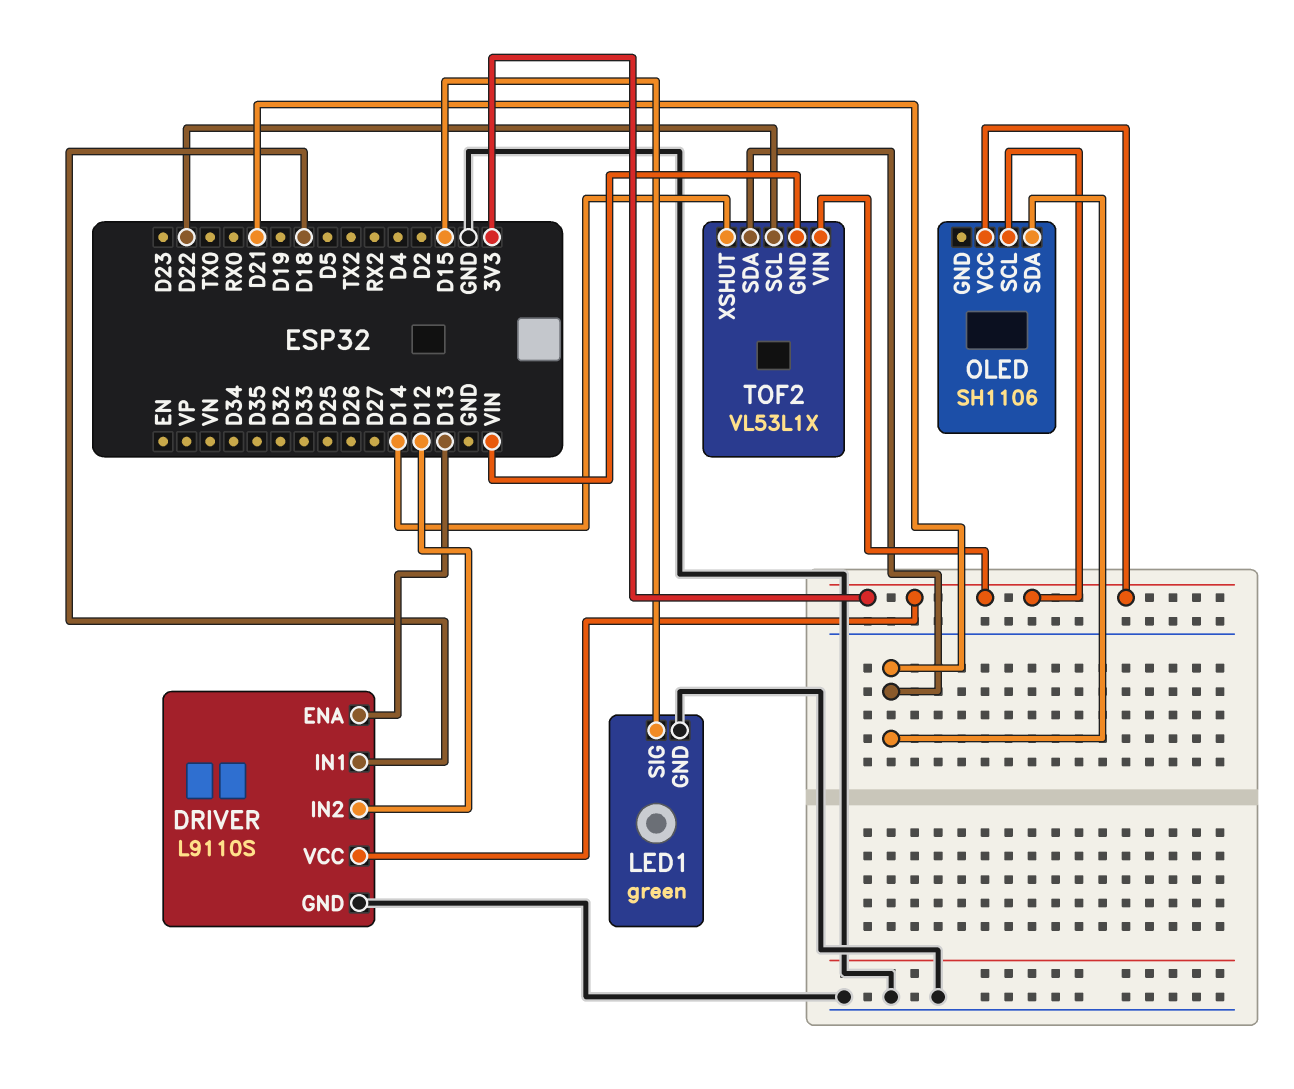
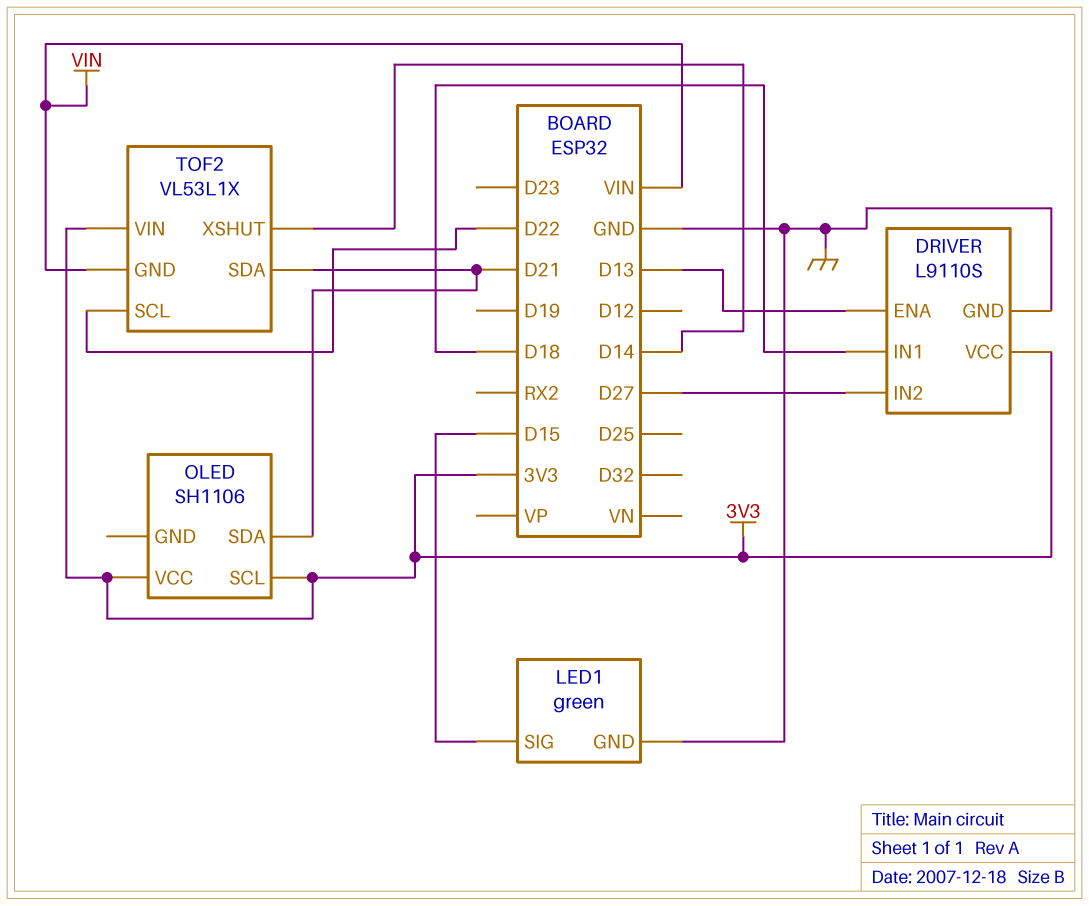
DRIVER pin IN2: D12 -> D27

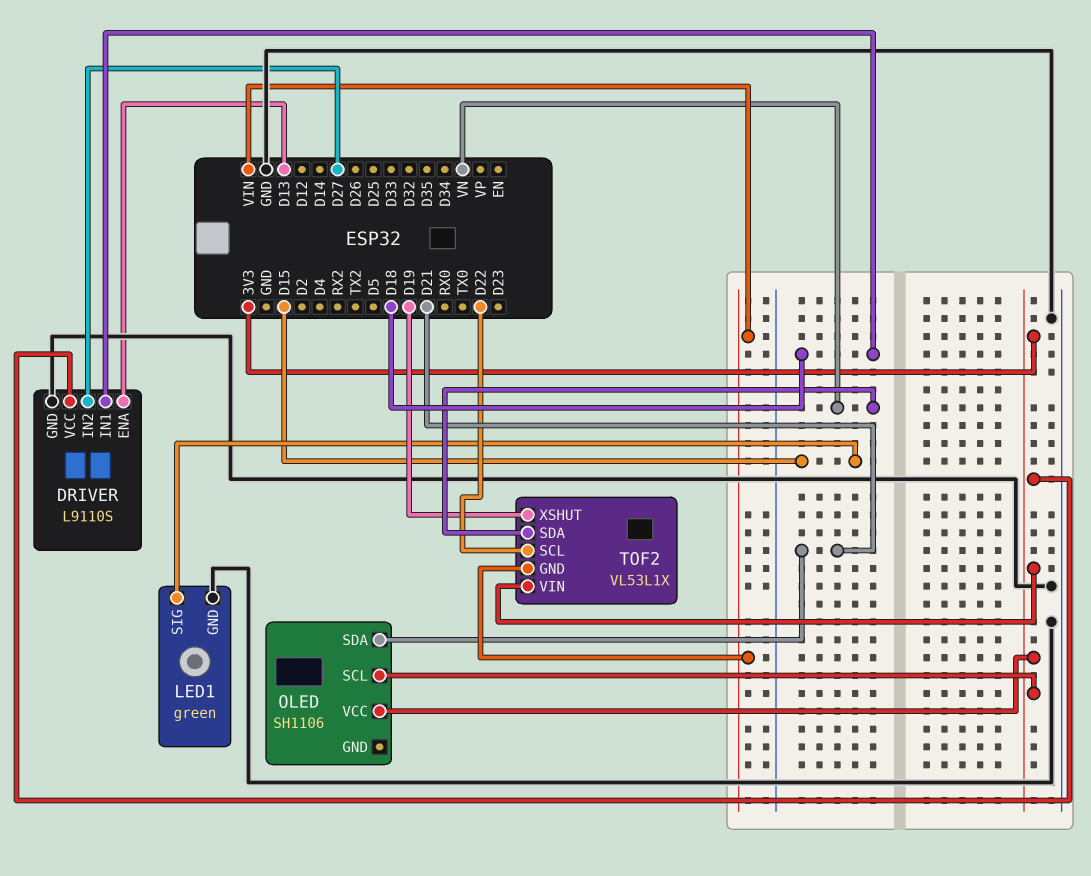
TOF2 pin SDA: D21 -> VN
TOF2 pin XSHUT: D14 -> D19

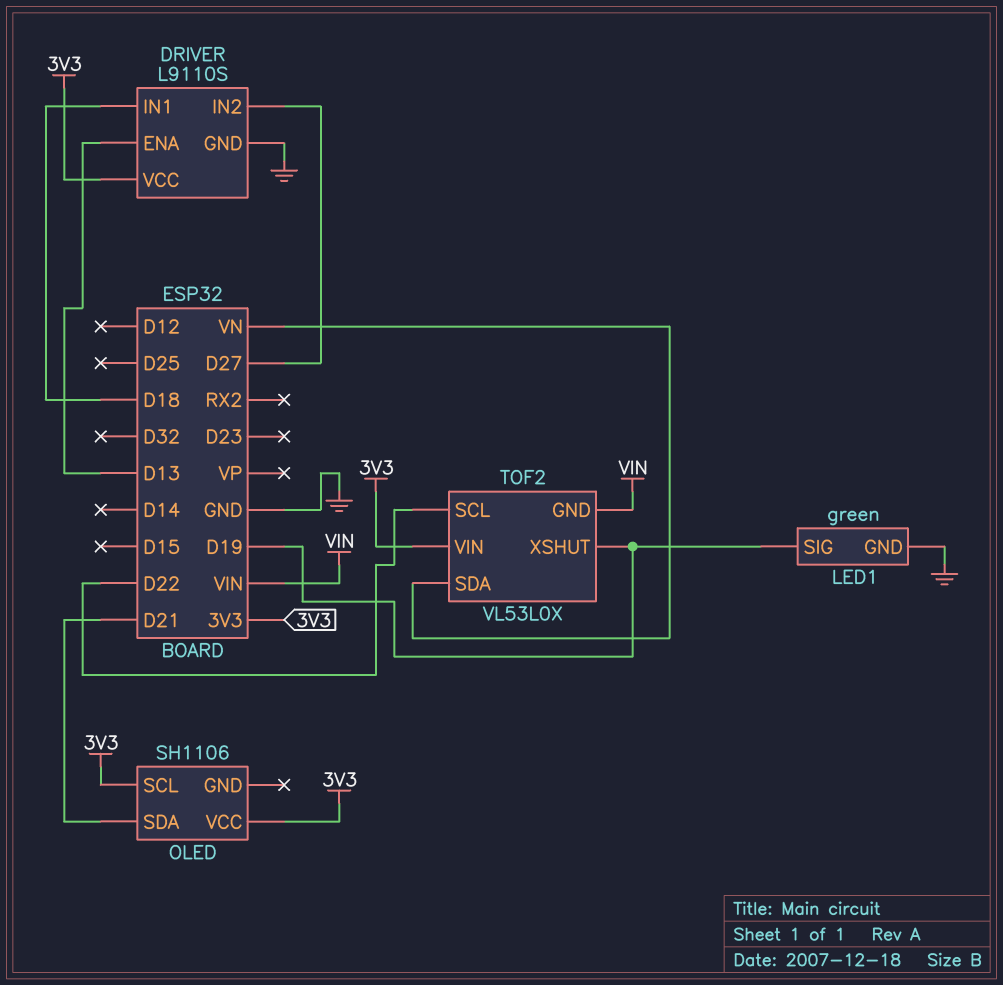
LED1 pin SIG: D15 -> D19
TOF2: VL53L1X -> VL53L0X

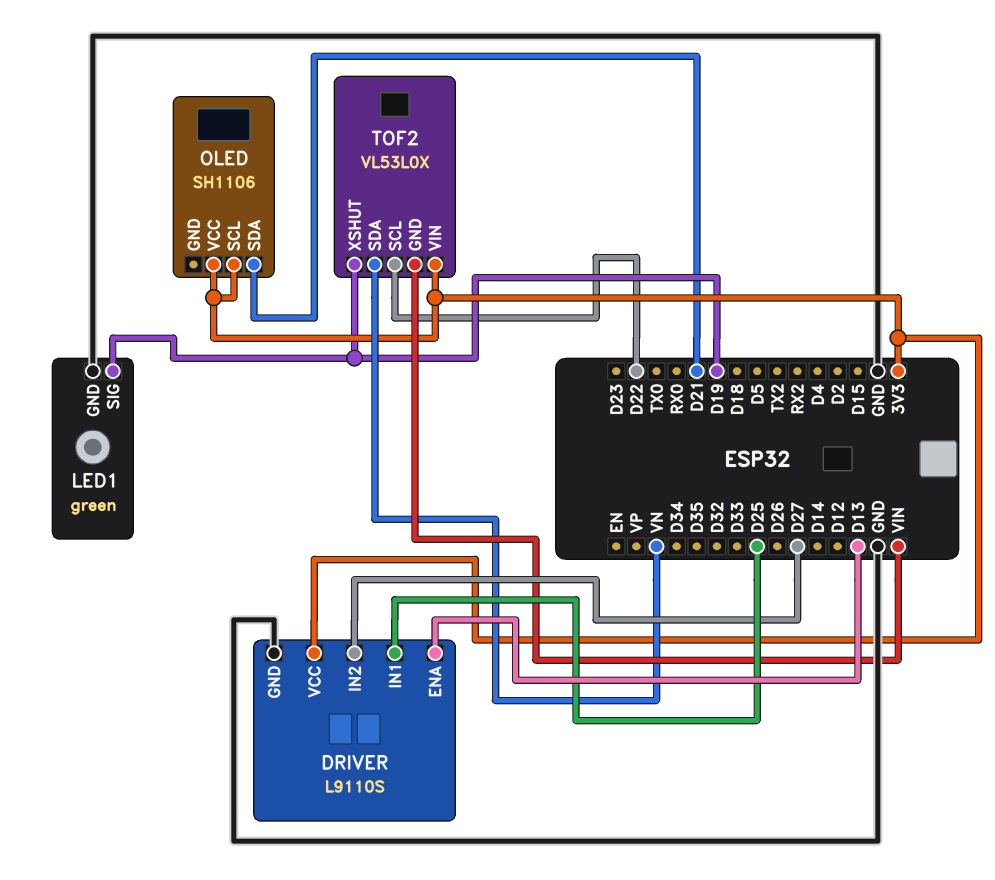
DRIVER pin IN1: D18 -> D25

